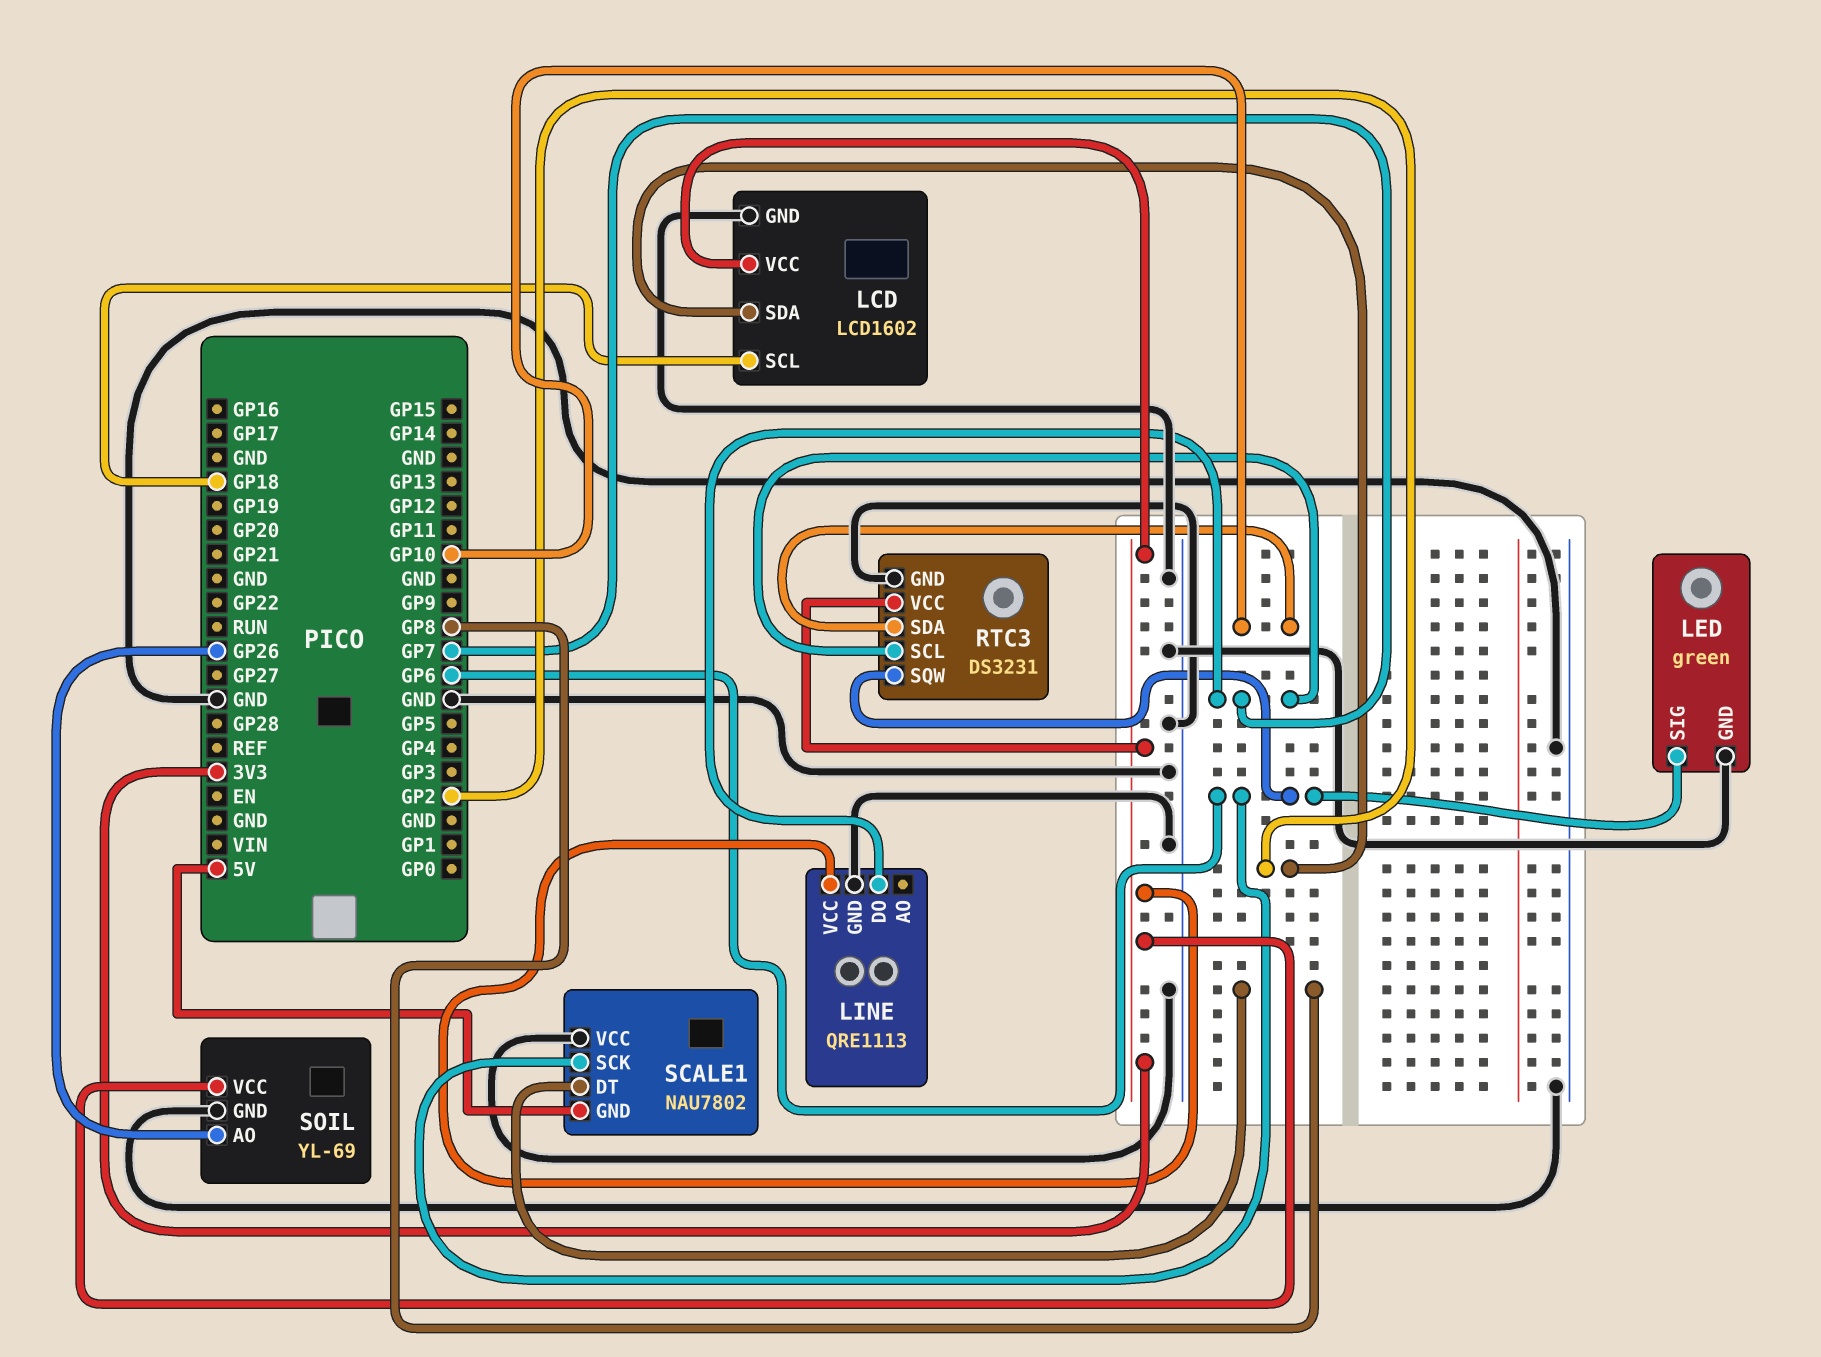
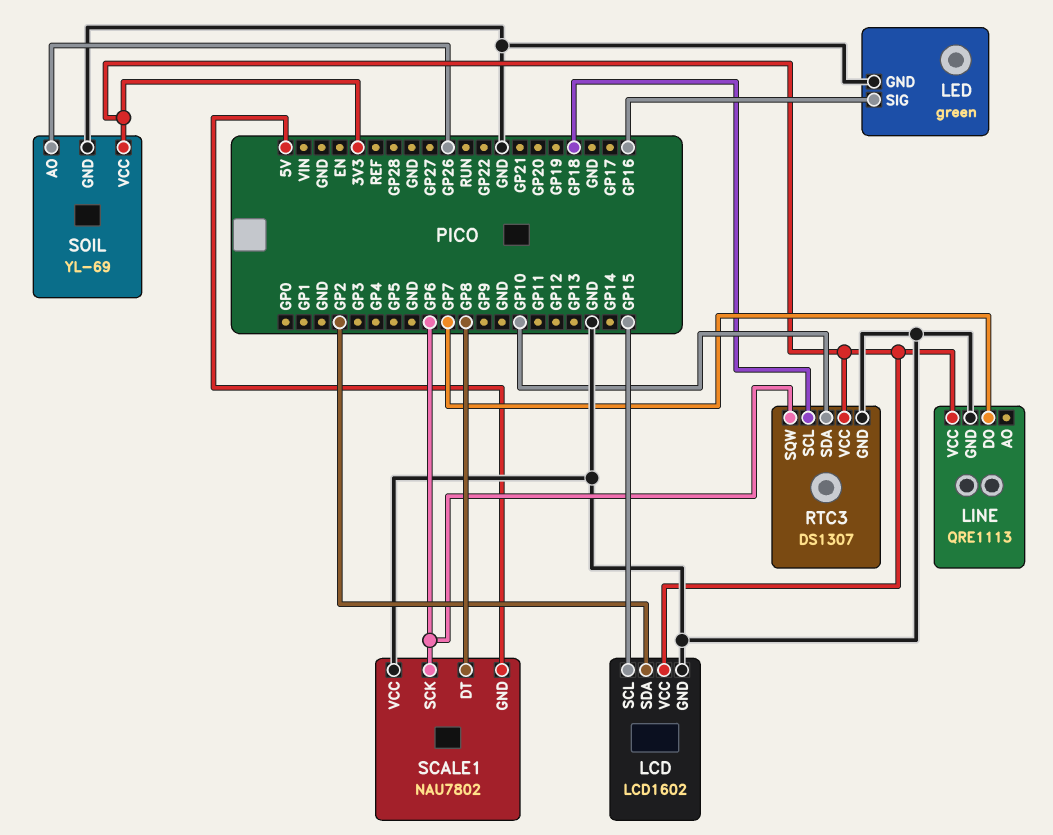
LCD pin SCL: GP18 -> GP15
LED pin SIG: GP6 -> GP16
RTC3: DS3231 -> DS1307
RTC3 pin SCL: GP7 -> GP18

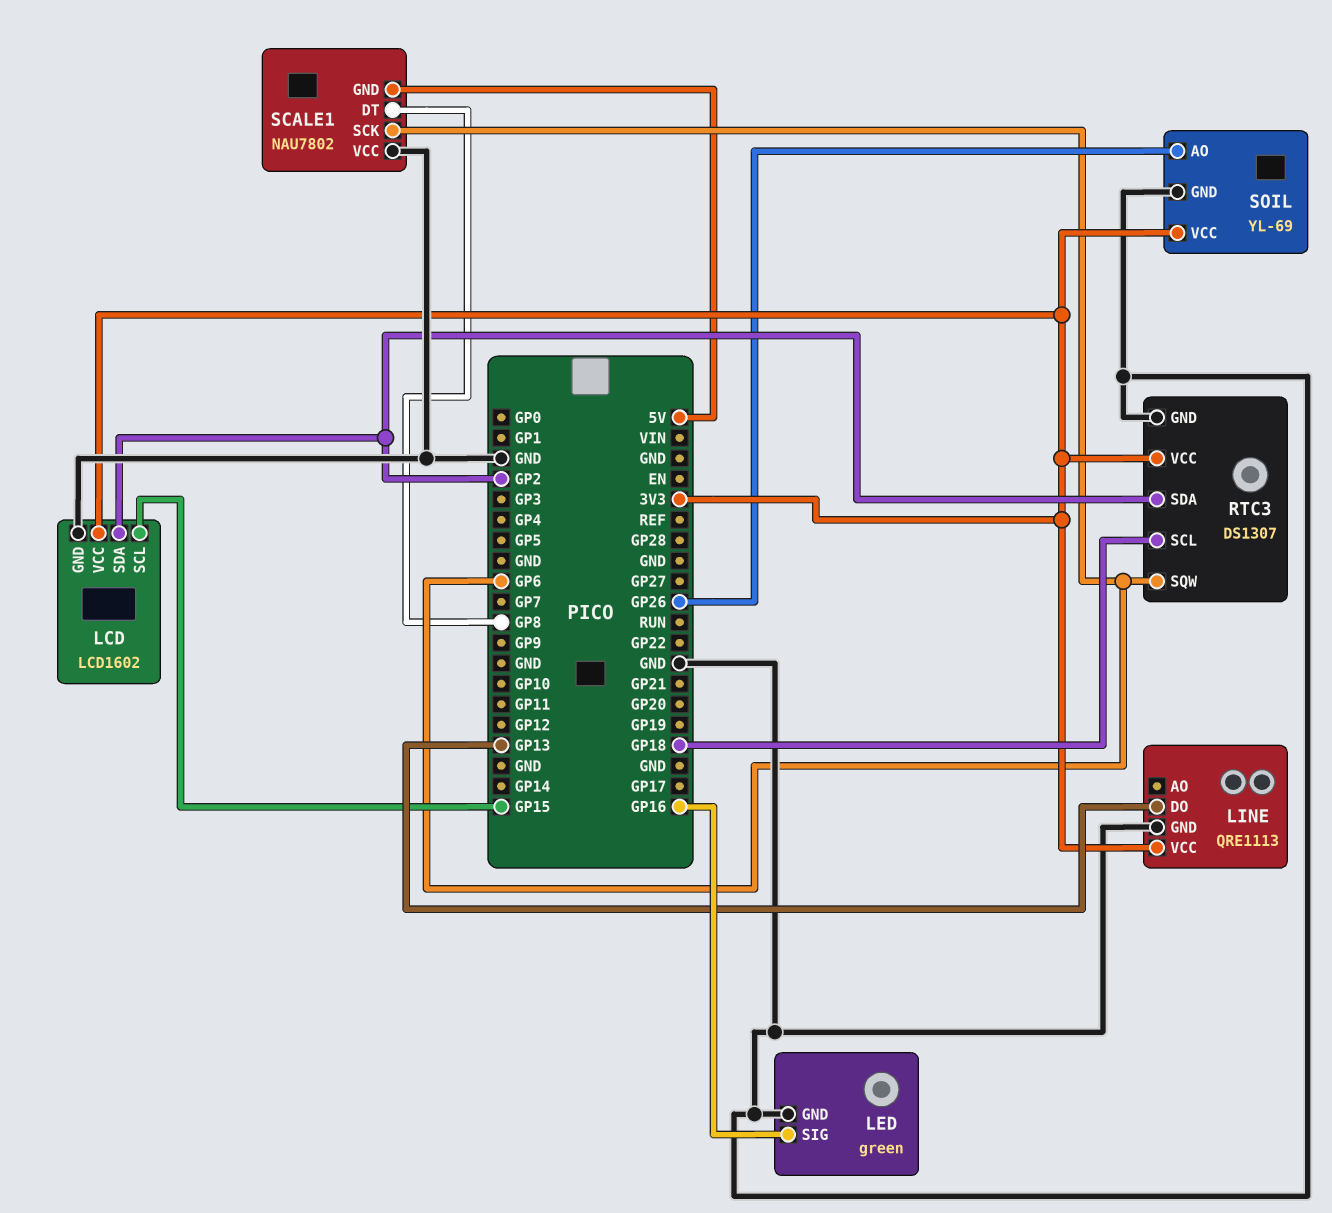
LINE pin DO: GP7 -> GP13
RTC3 pin SDA: GP10 -> GP2

